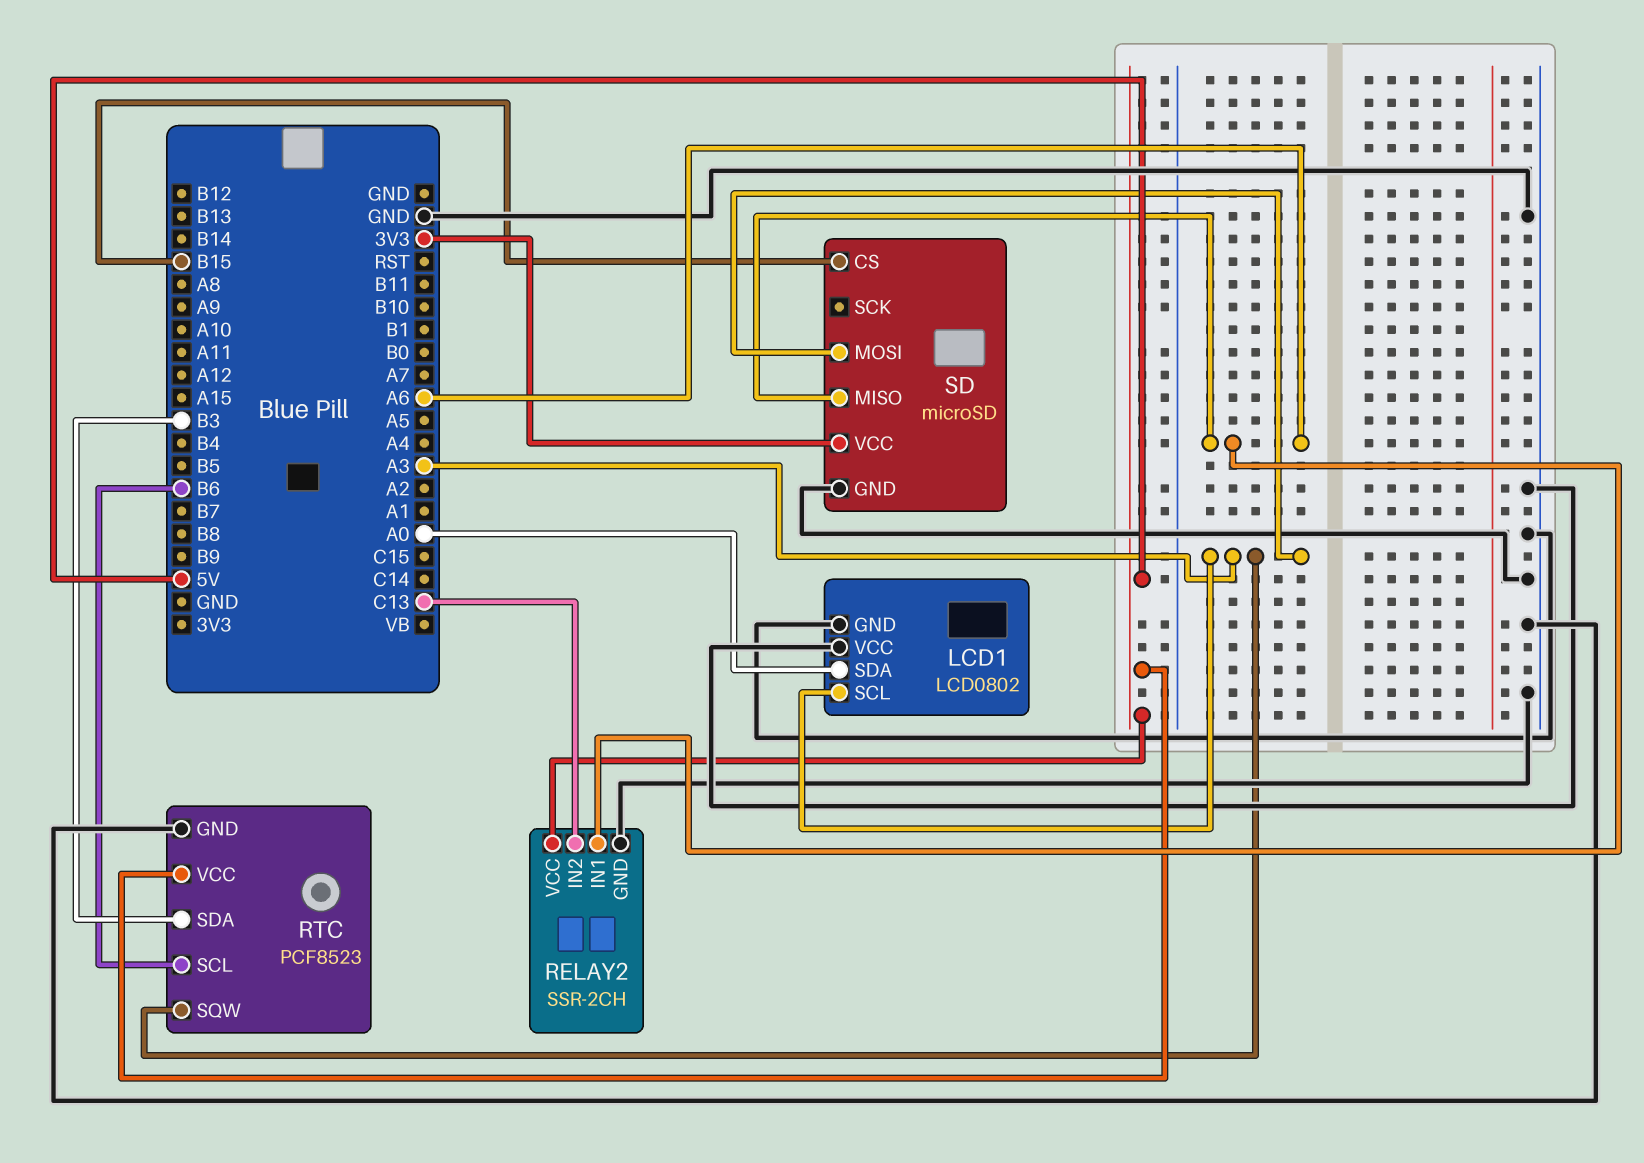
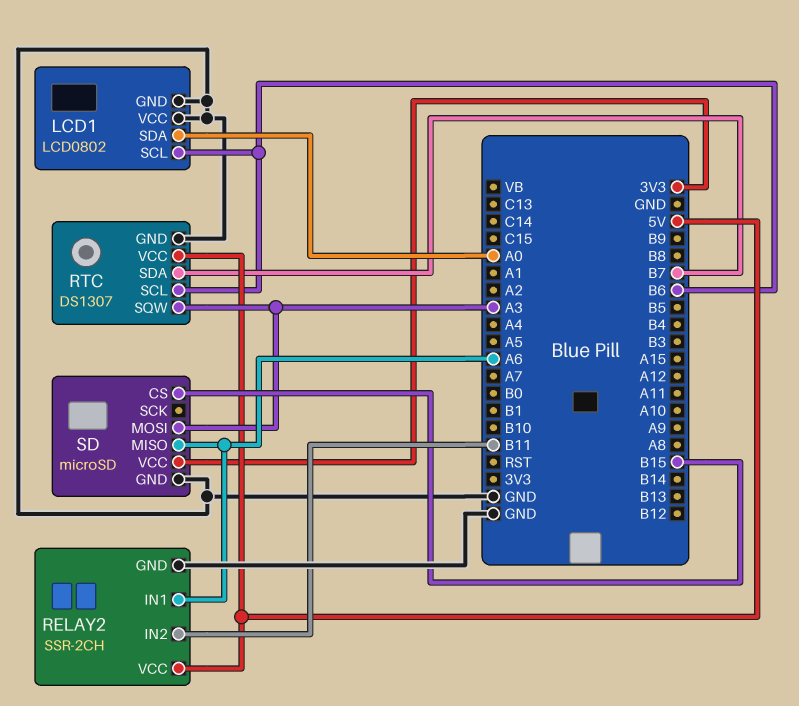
LCD1 pin SCL: A3 -> B6
RELAY2 pin IN2: C13 -> B11
RTC: PCF8523 -> DS1307
RTC pin SDA: B3 -> B7

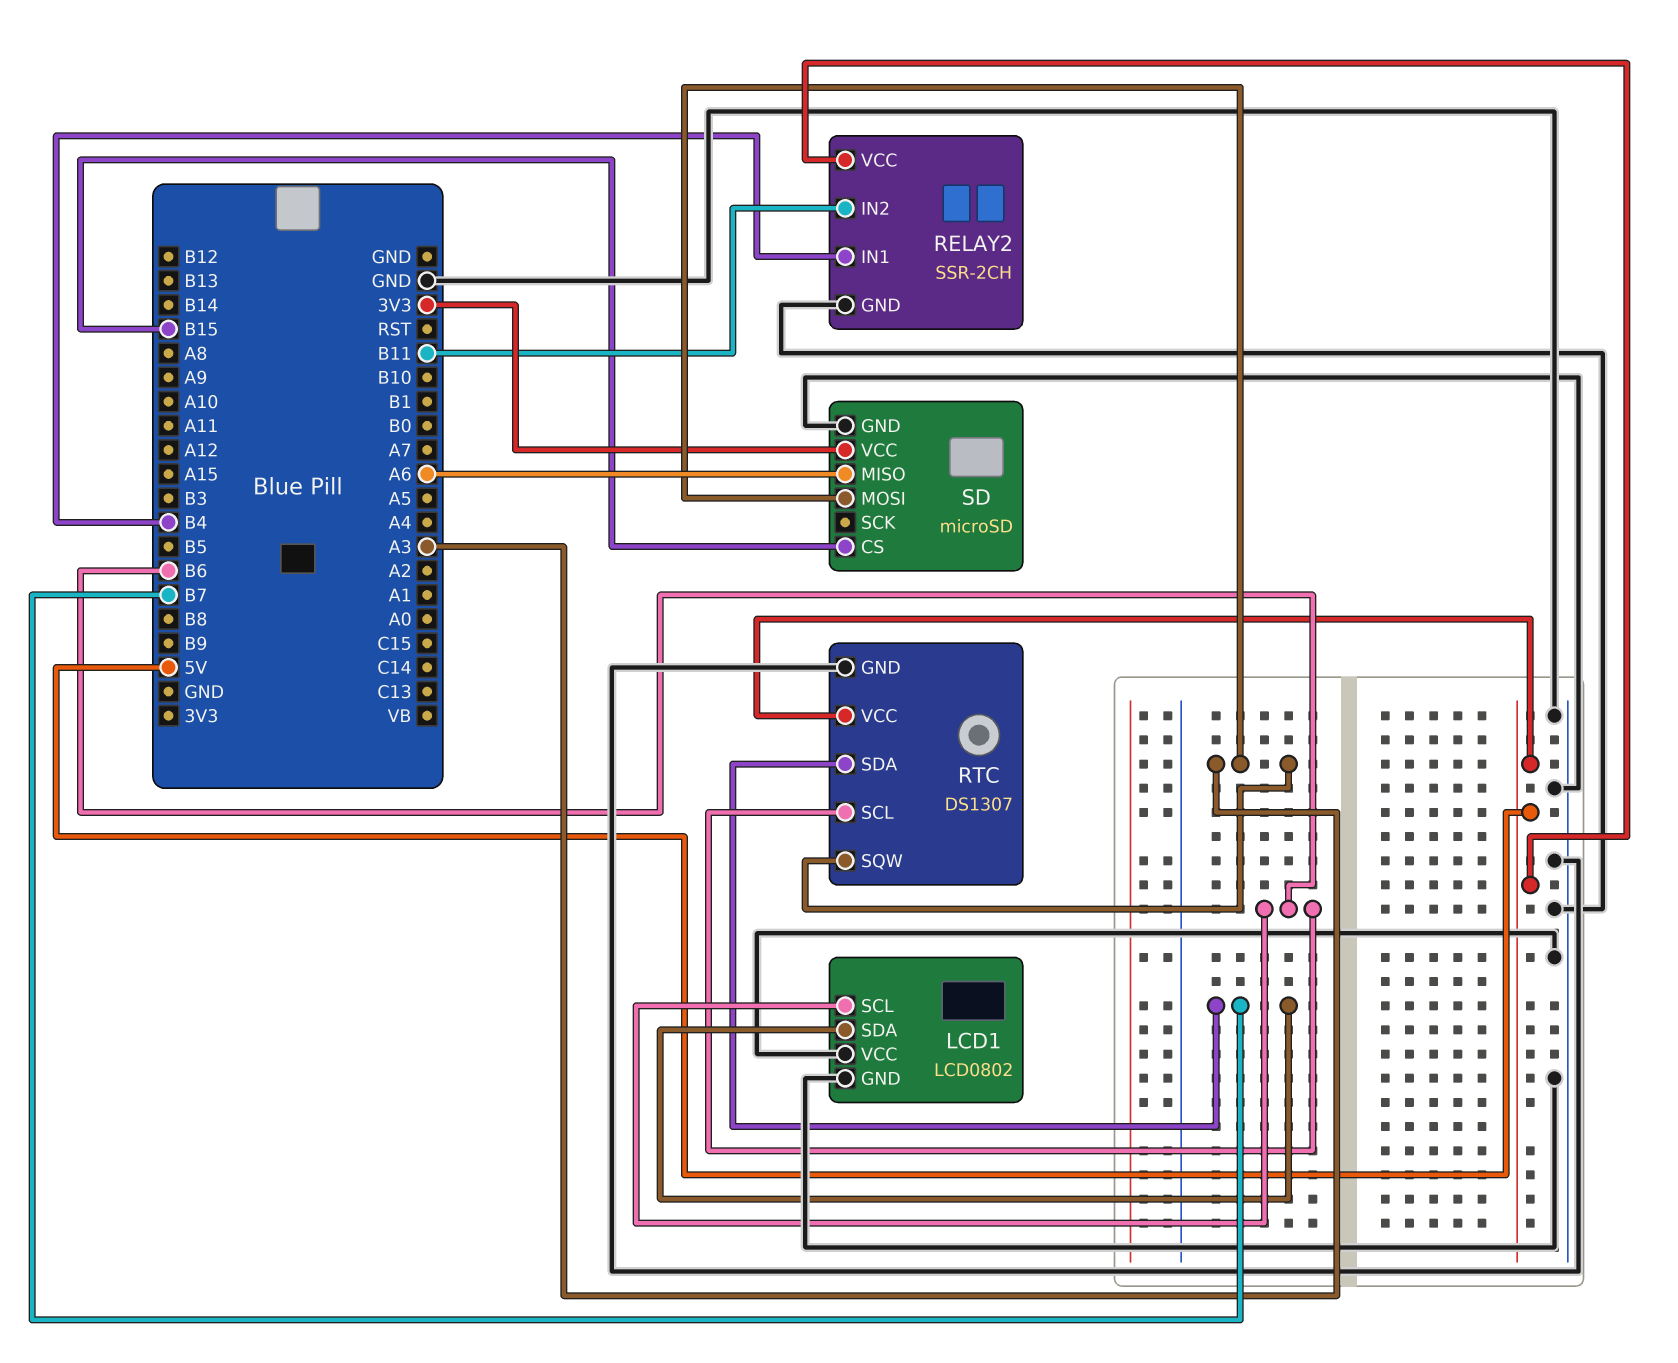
LCD1 pin SDA: A0 -> B7
RELAY2 pin IN1: A6 -> B4

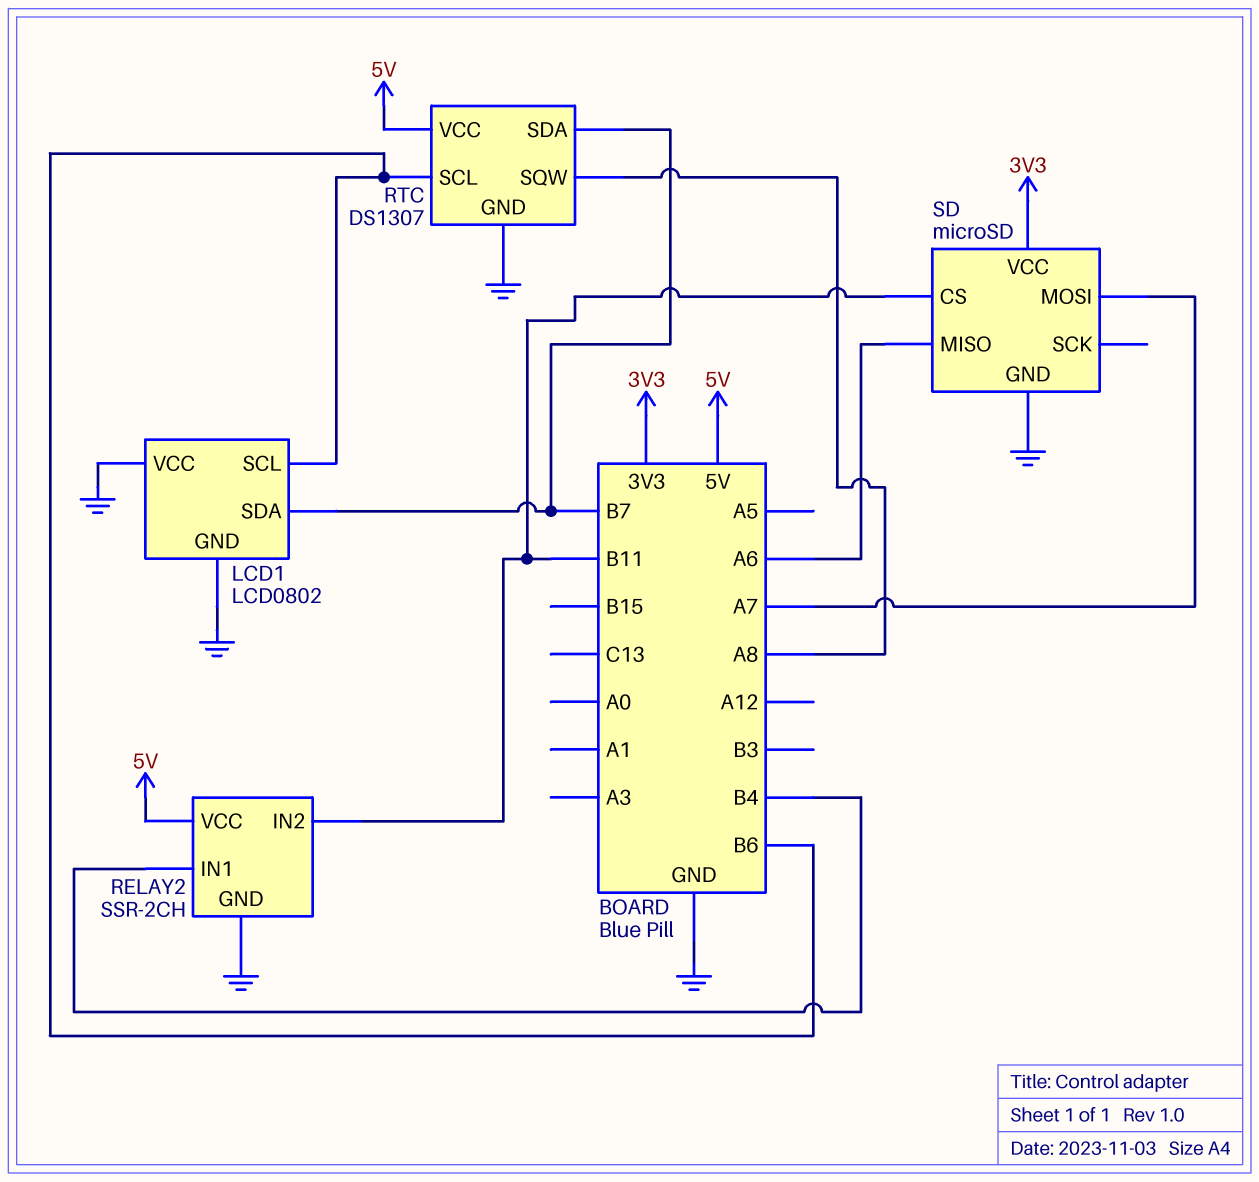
RTC pin SQW: A3 -> A8
SD pin CS: B15 -> B11
SD pin MOSI: A3 -> A7

